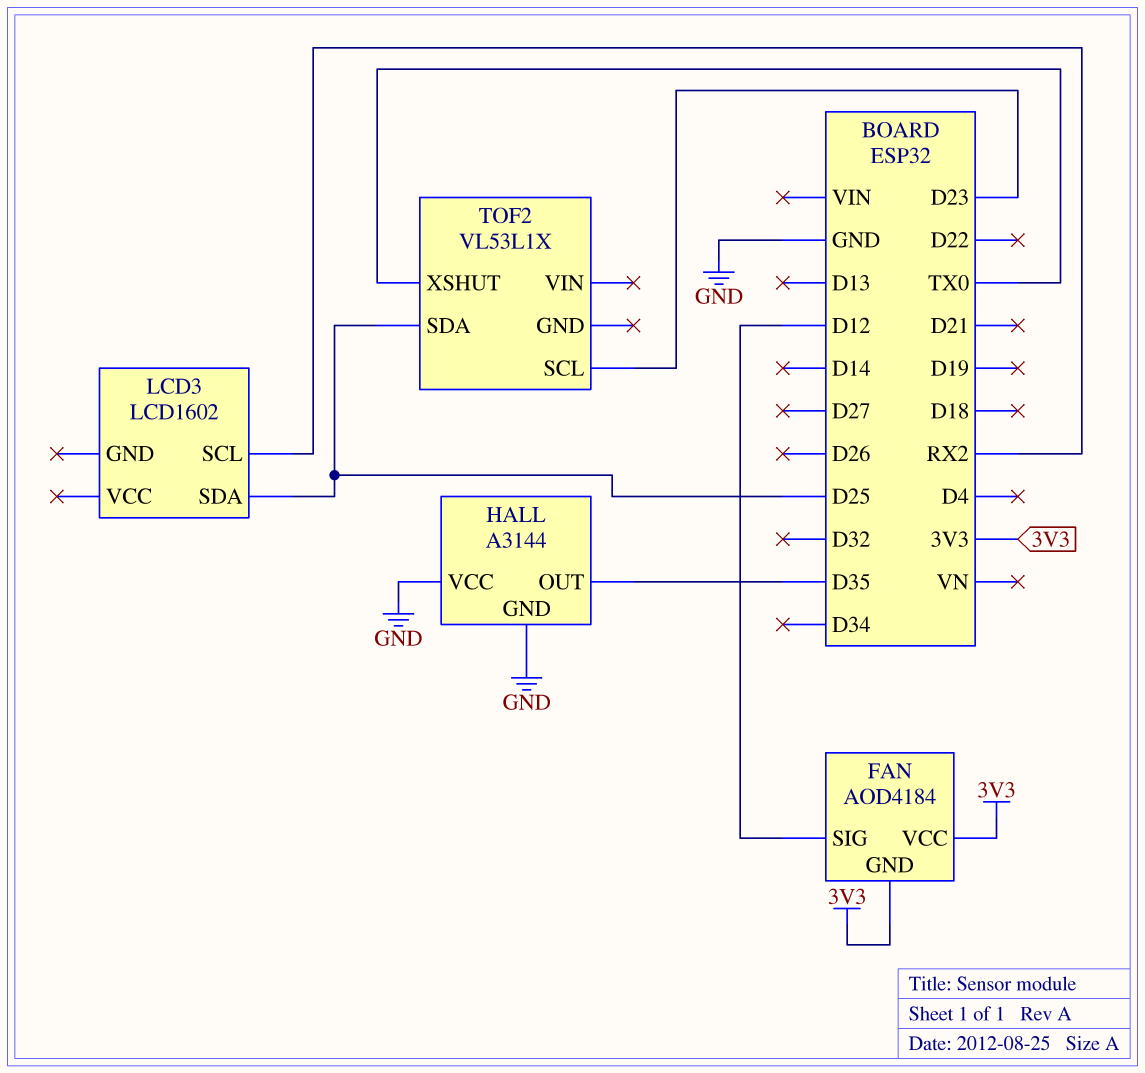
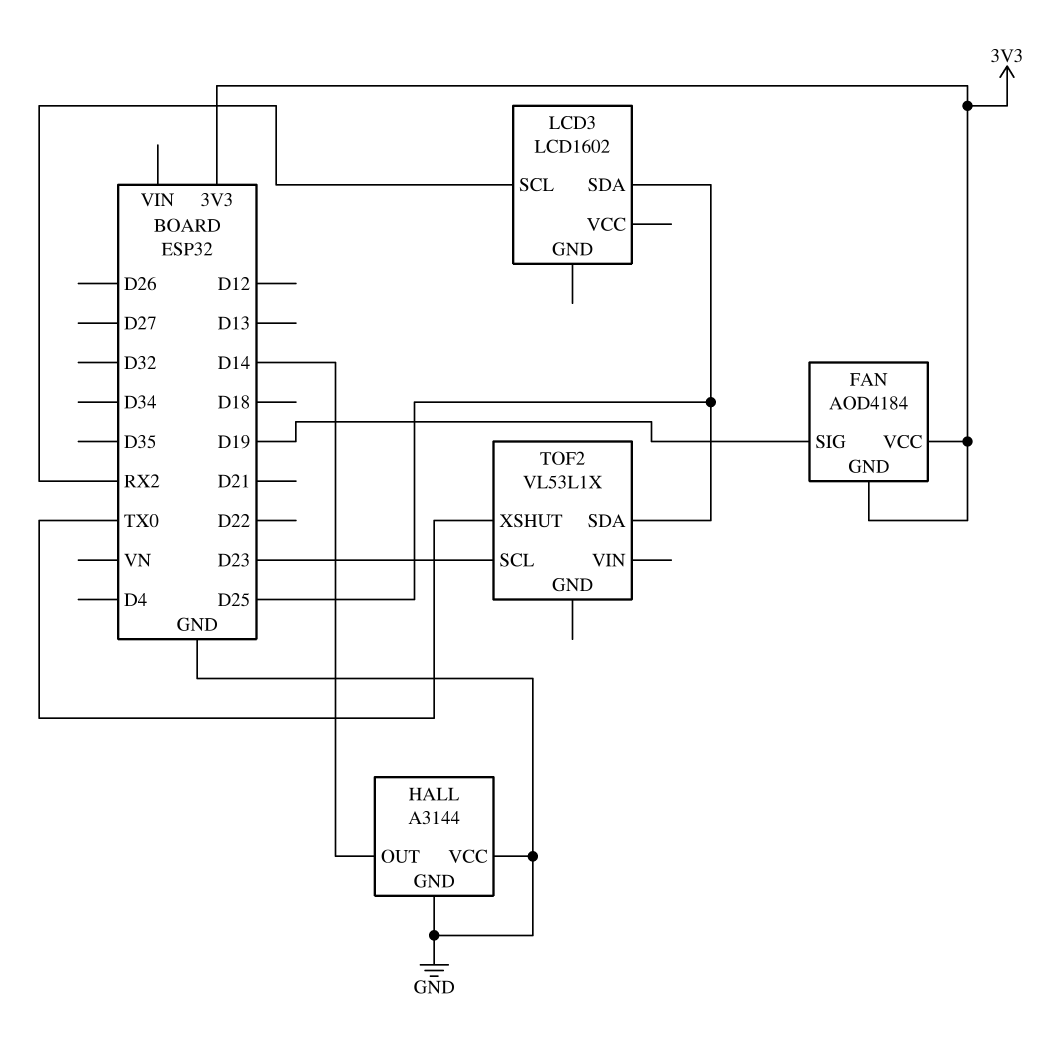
FAN pin SIG: D12 -> D19
HALL pin OUT: D35 -> D14

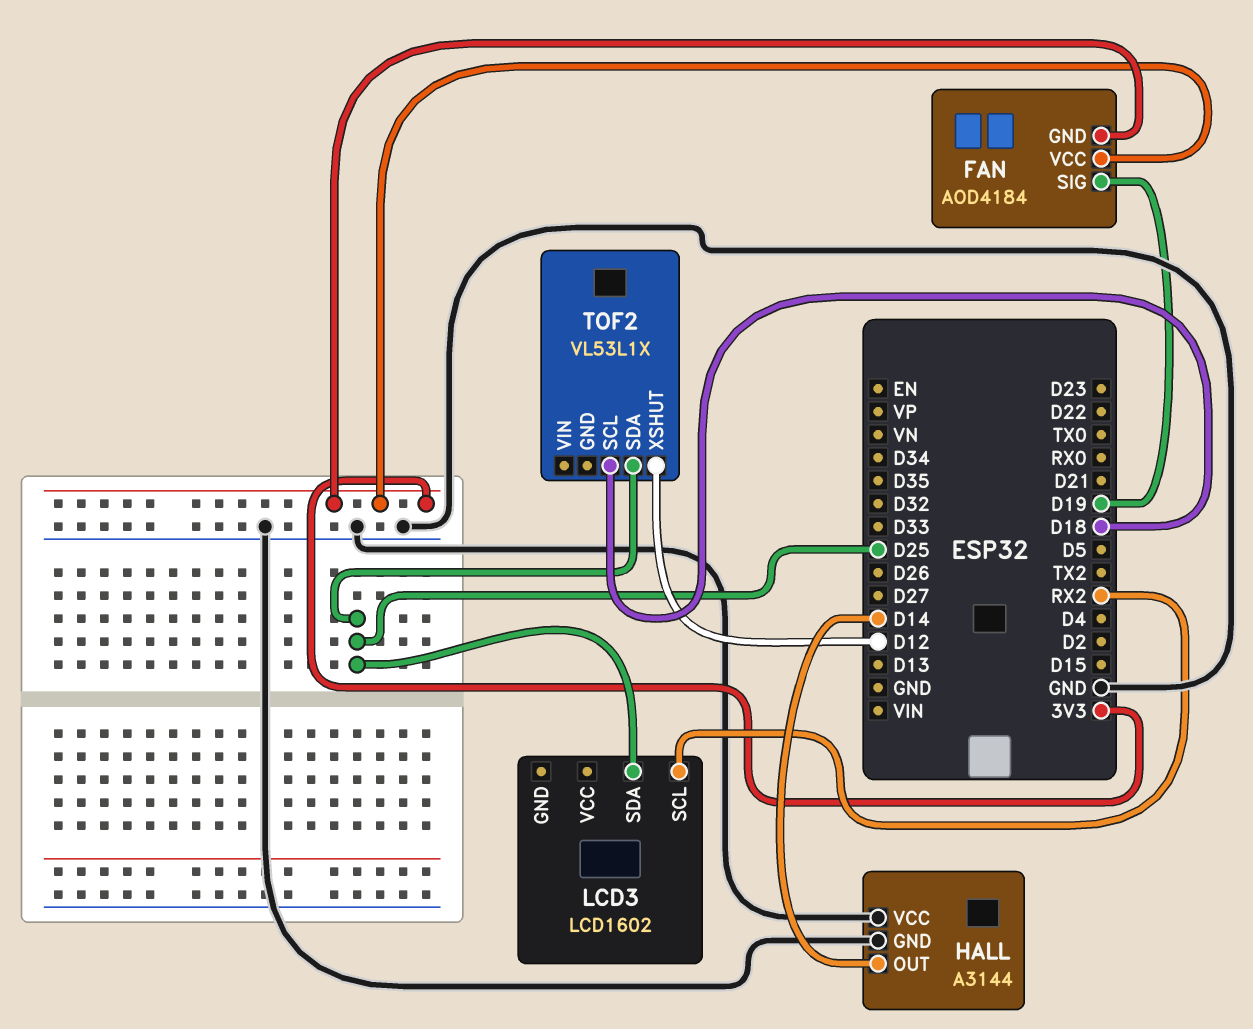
TOF2 pin SCL: D23 -> D18
TOF2 pin XSHUT: TX0 -> D12

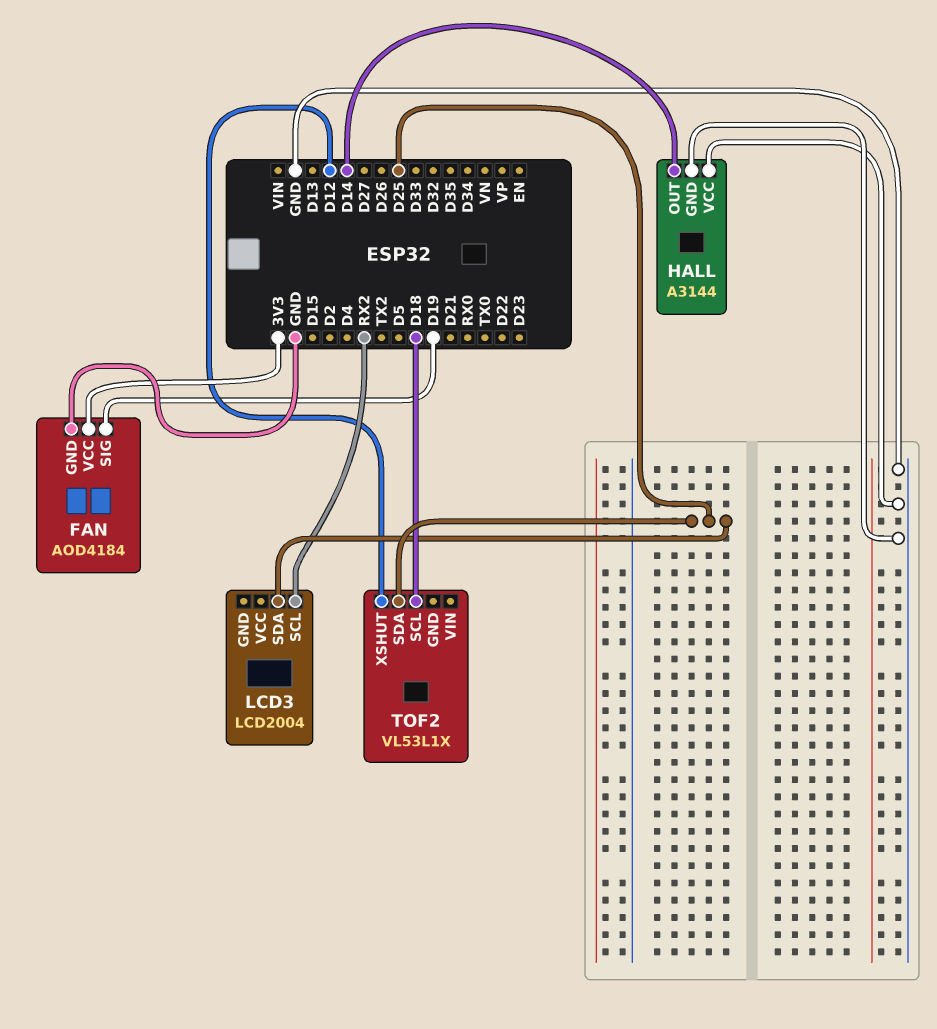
FAN pin GND: 3V3 -> GND
LCD3: LCD1602 -> LCD2004

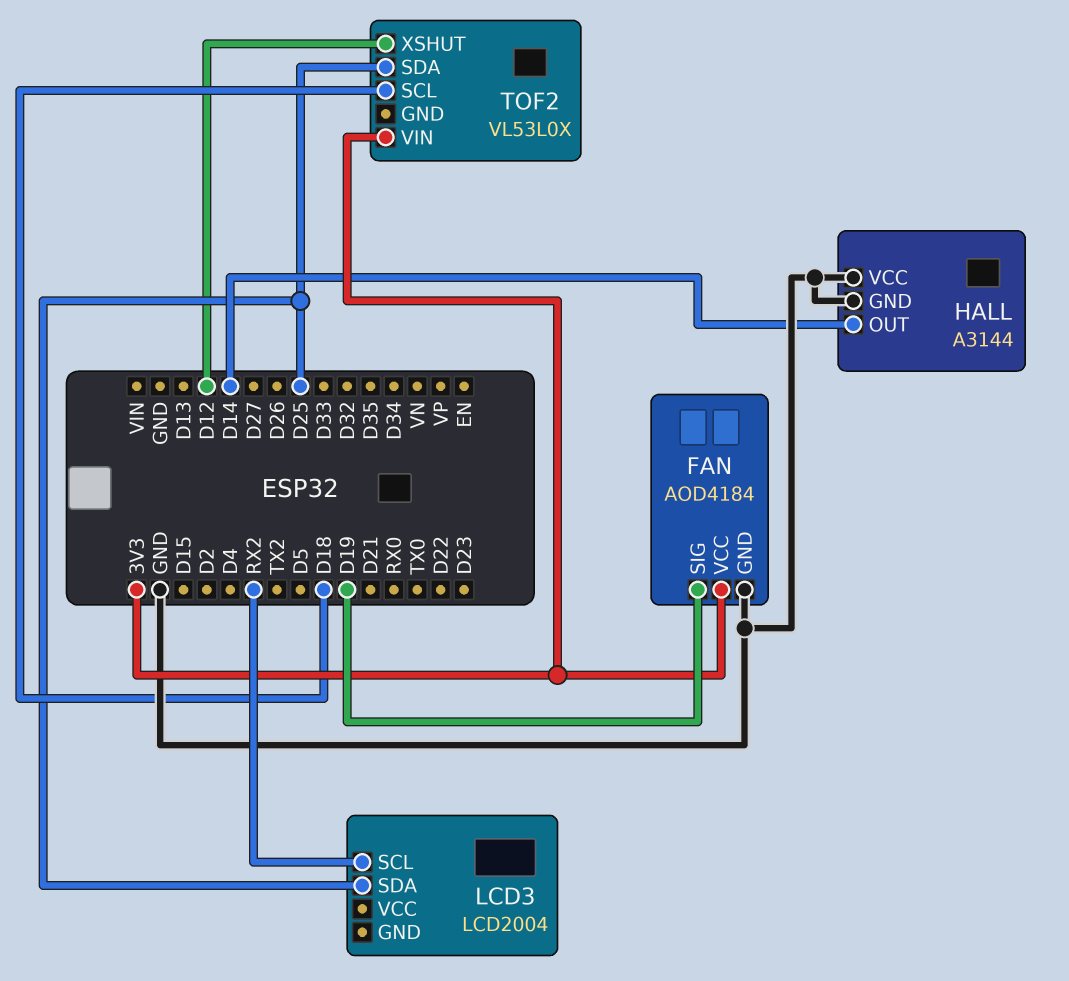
TOF2: VL53L1X -> VL53L0X
TOF2 pin VIN: none -> 3V3

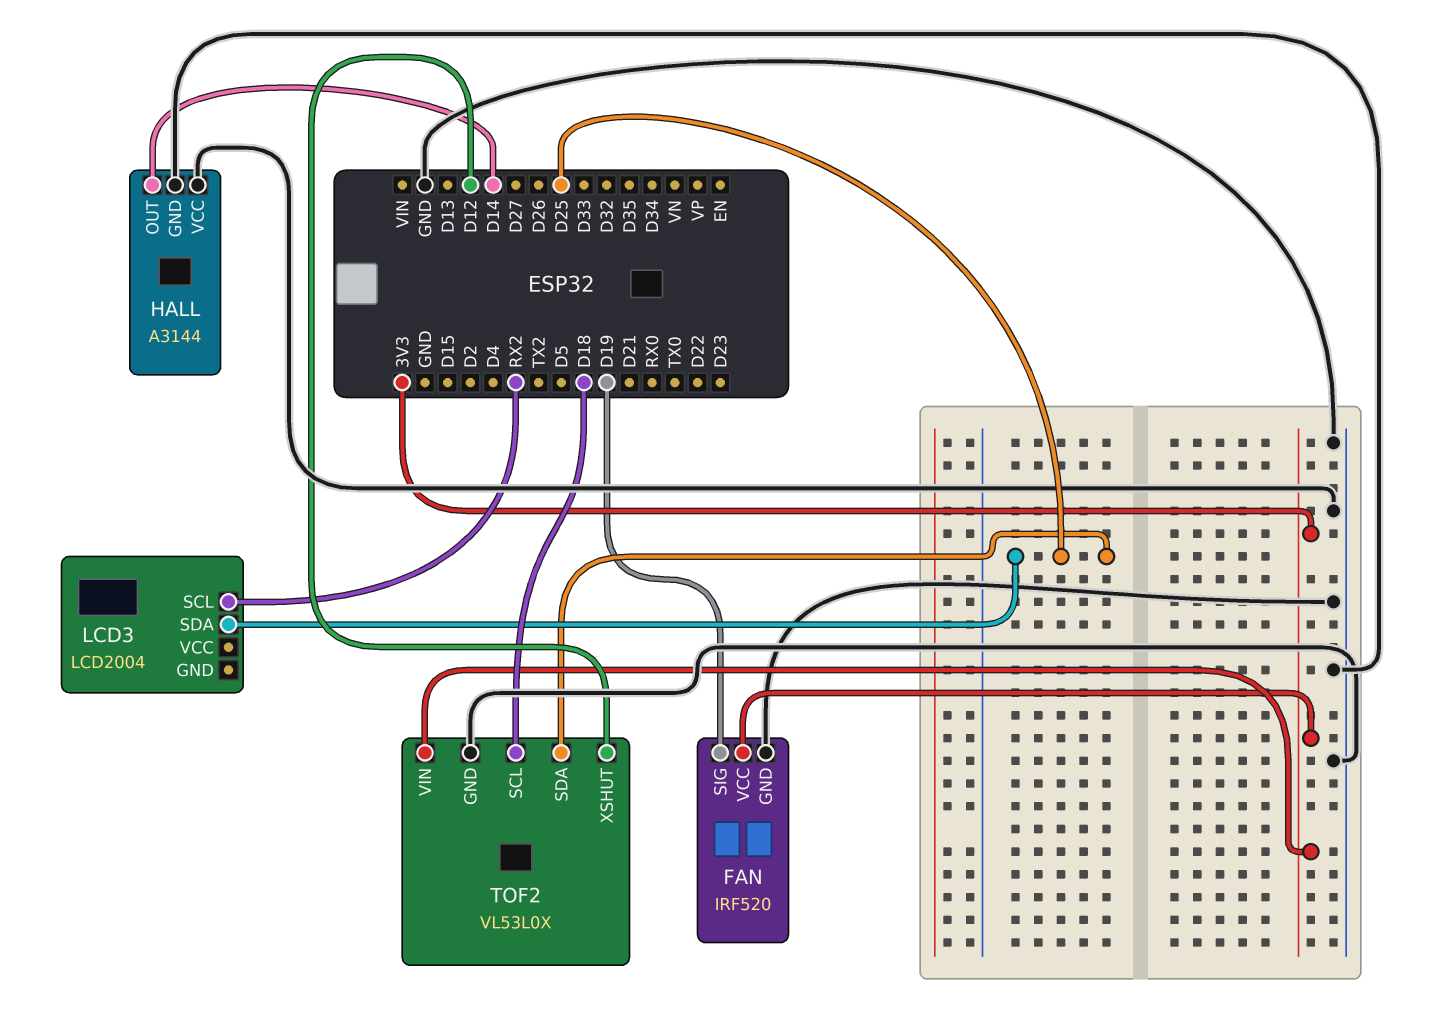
FAN: AOD4184 -> IRF520
TOF2 pin GND: none -> GND

